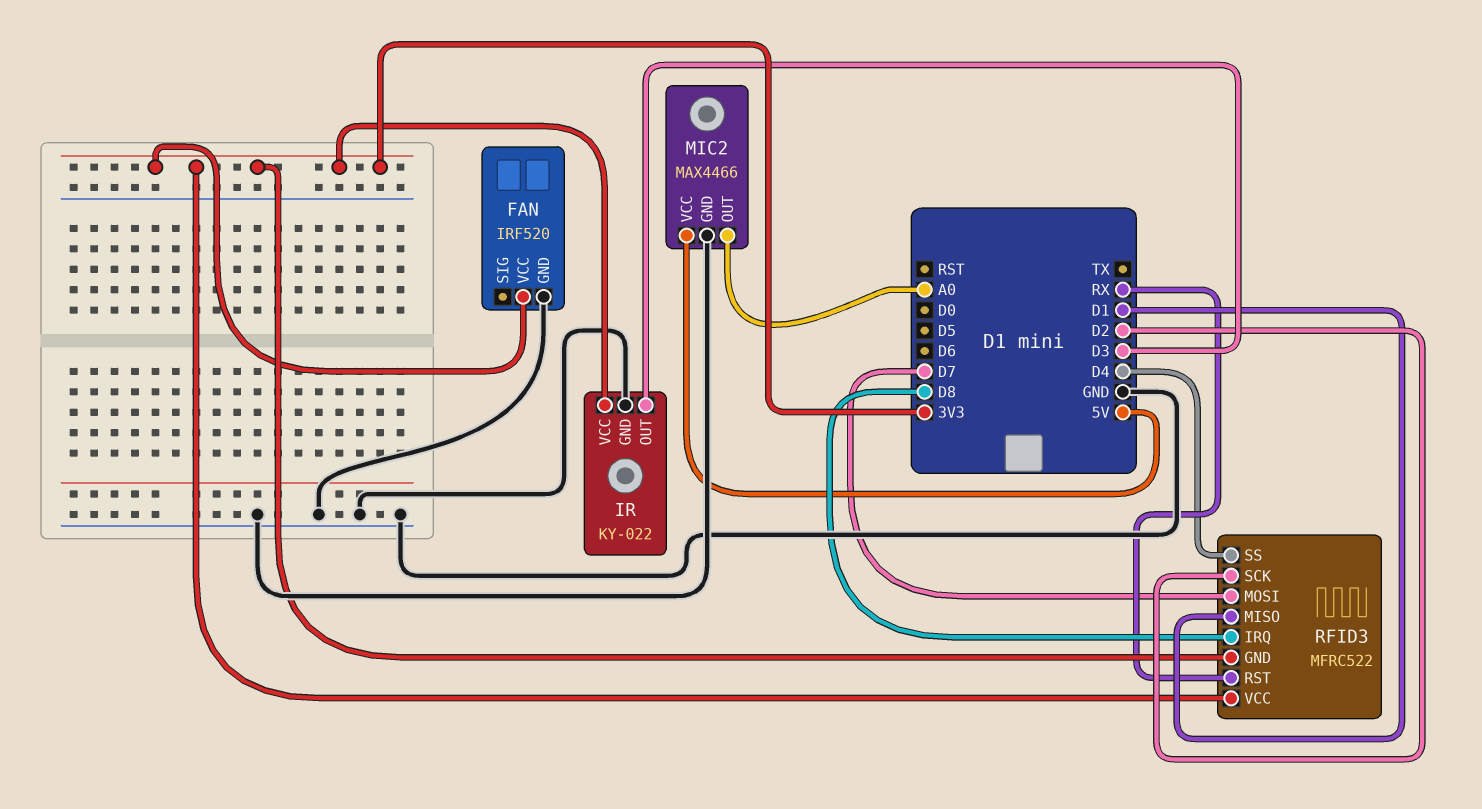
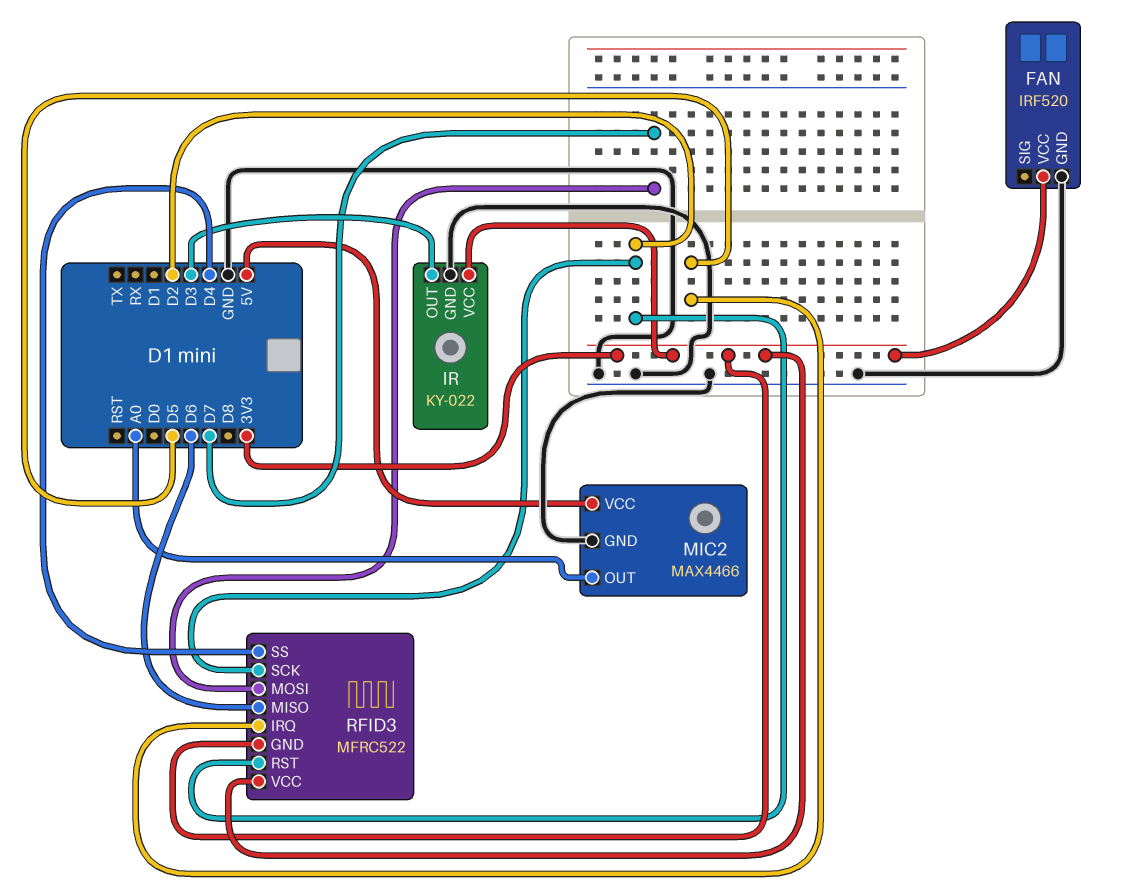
RFID3 pin IRQ: D8 -> D5
RFID3 pin MISO: D1 -> D6
RFID3 pin RST: RX -> D2

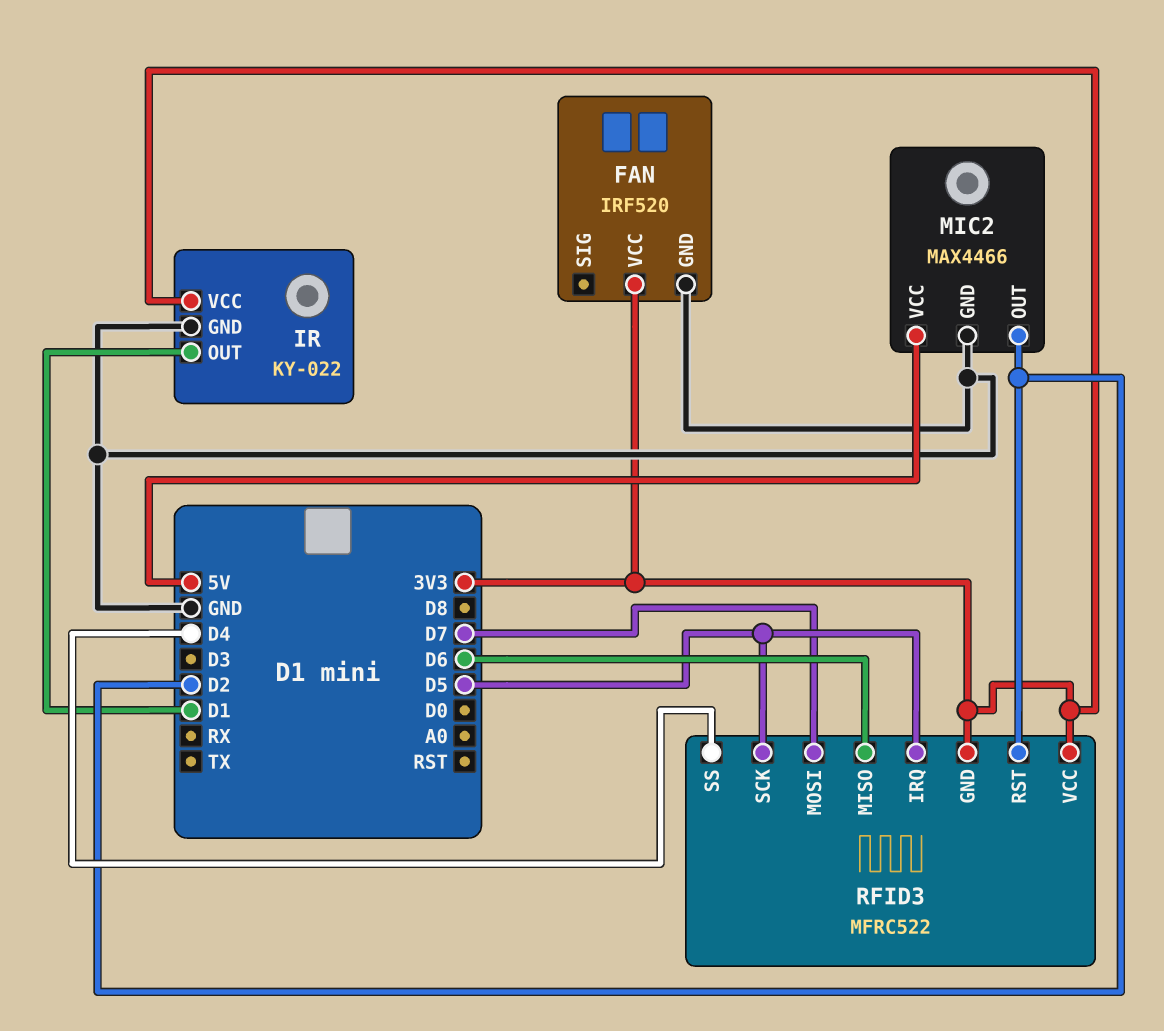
IR pin OUT: D3 -> D1
MIC2 pin OUT: A0 -> D2
RFID3 pin SCK: D2 -> D5

